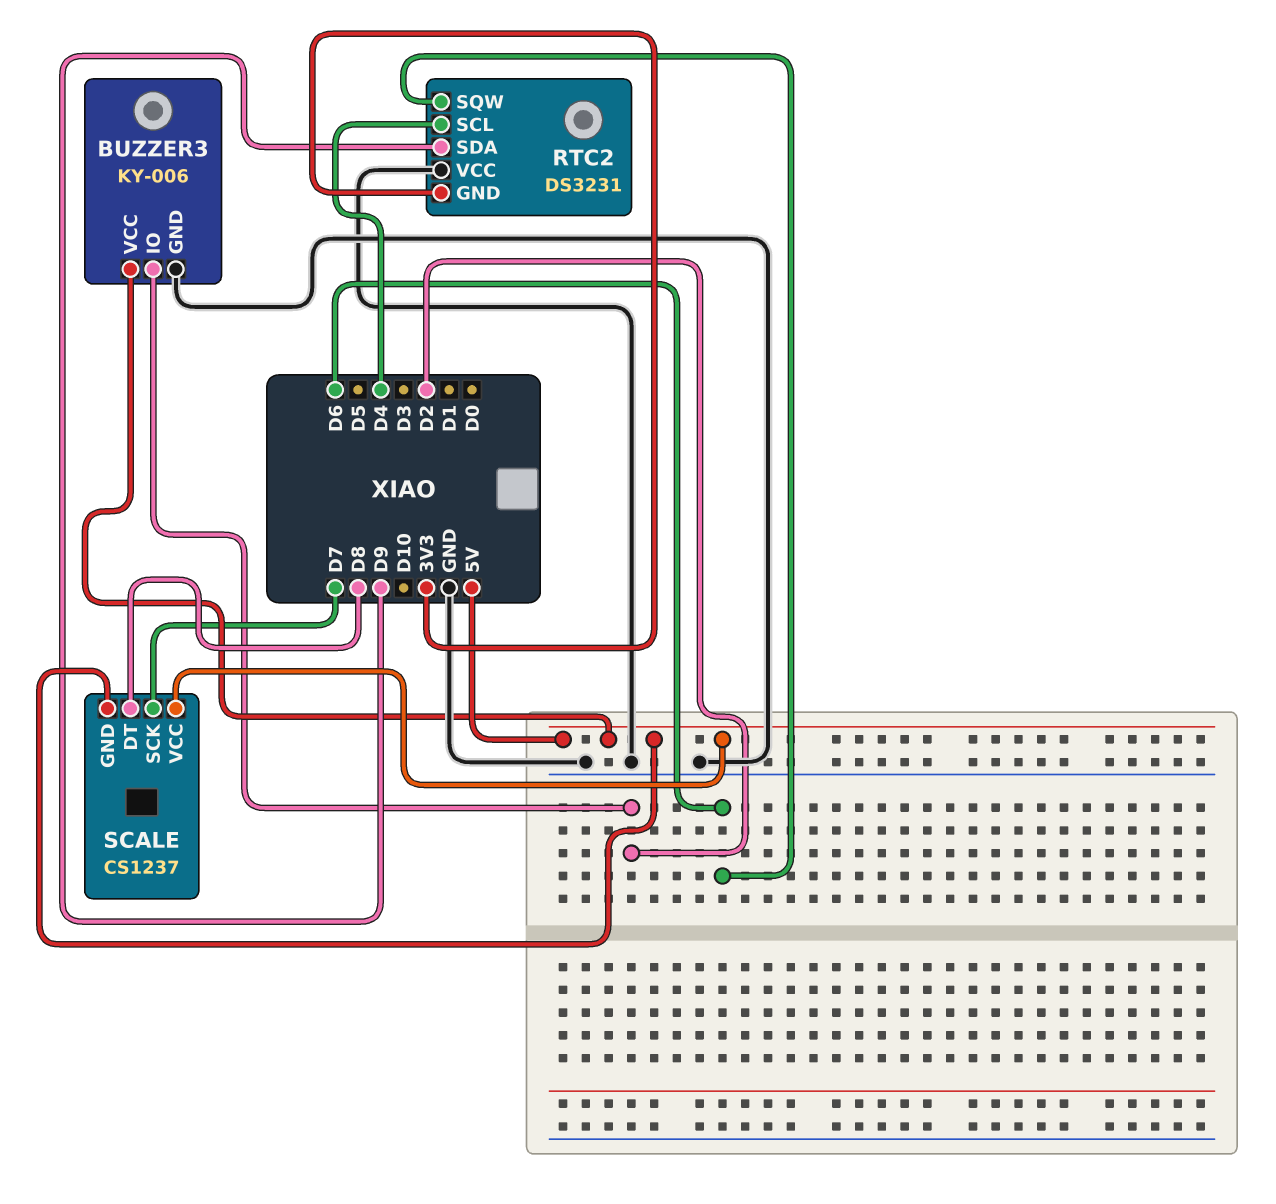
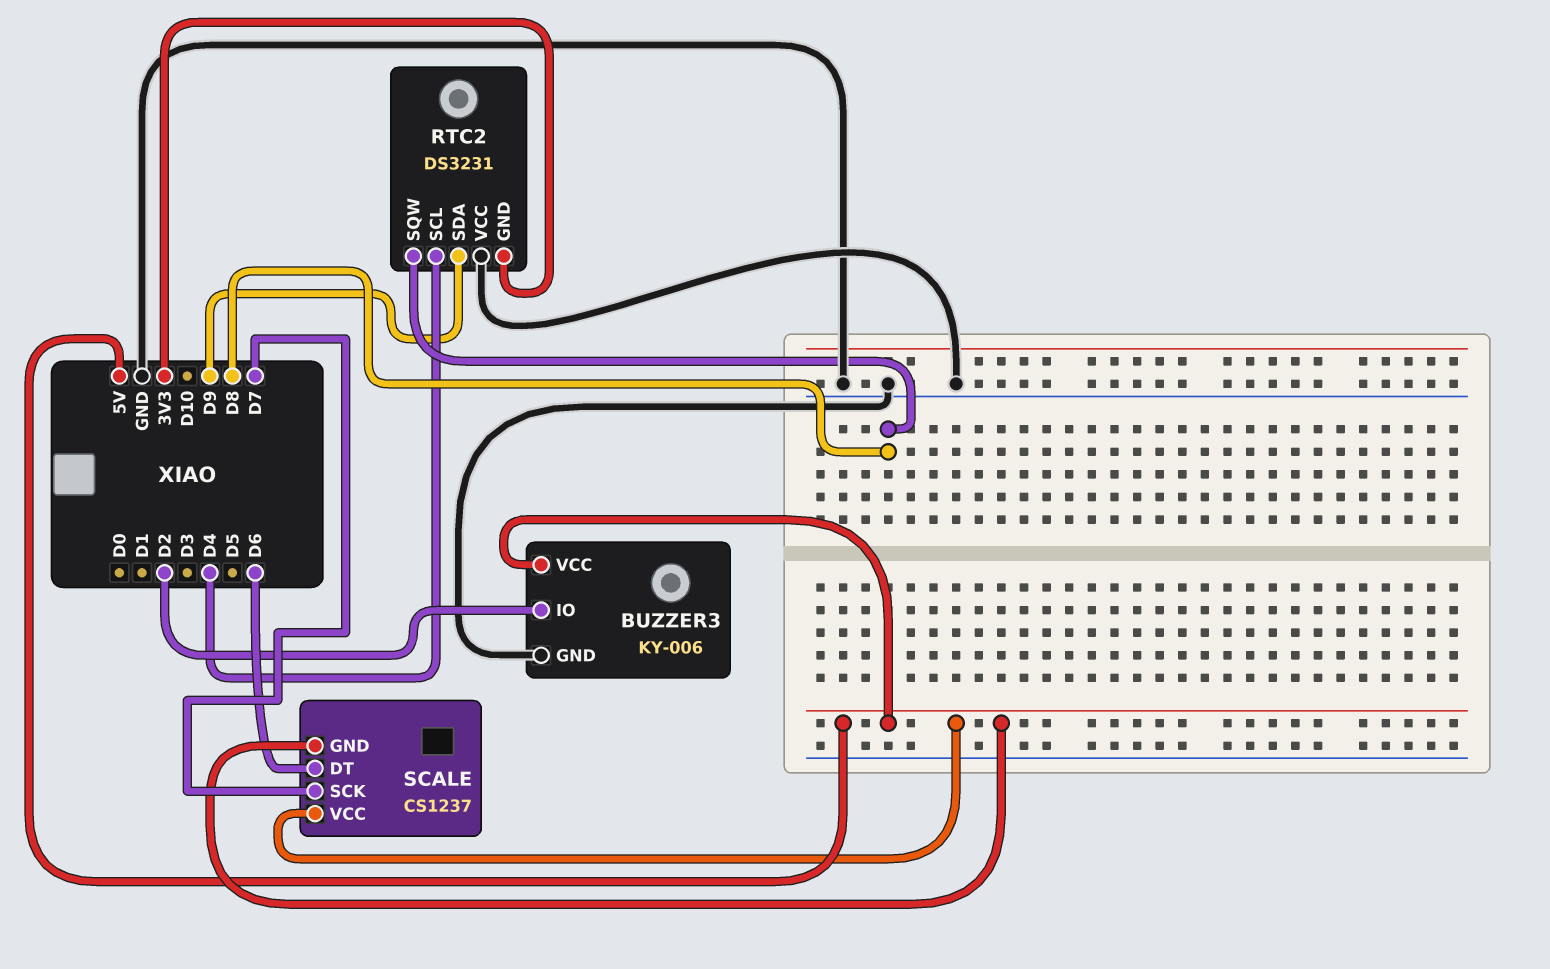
RTC2 pin SQW: D6 -> D8
SCALE pin DT: D8 -> D6

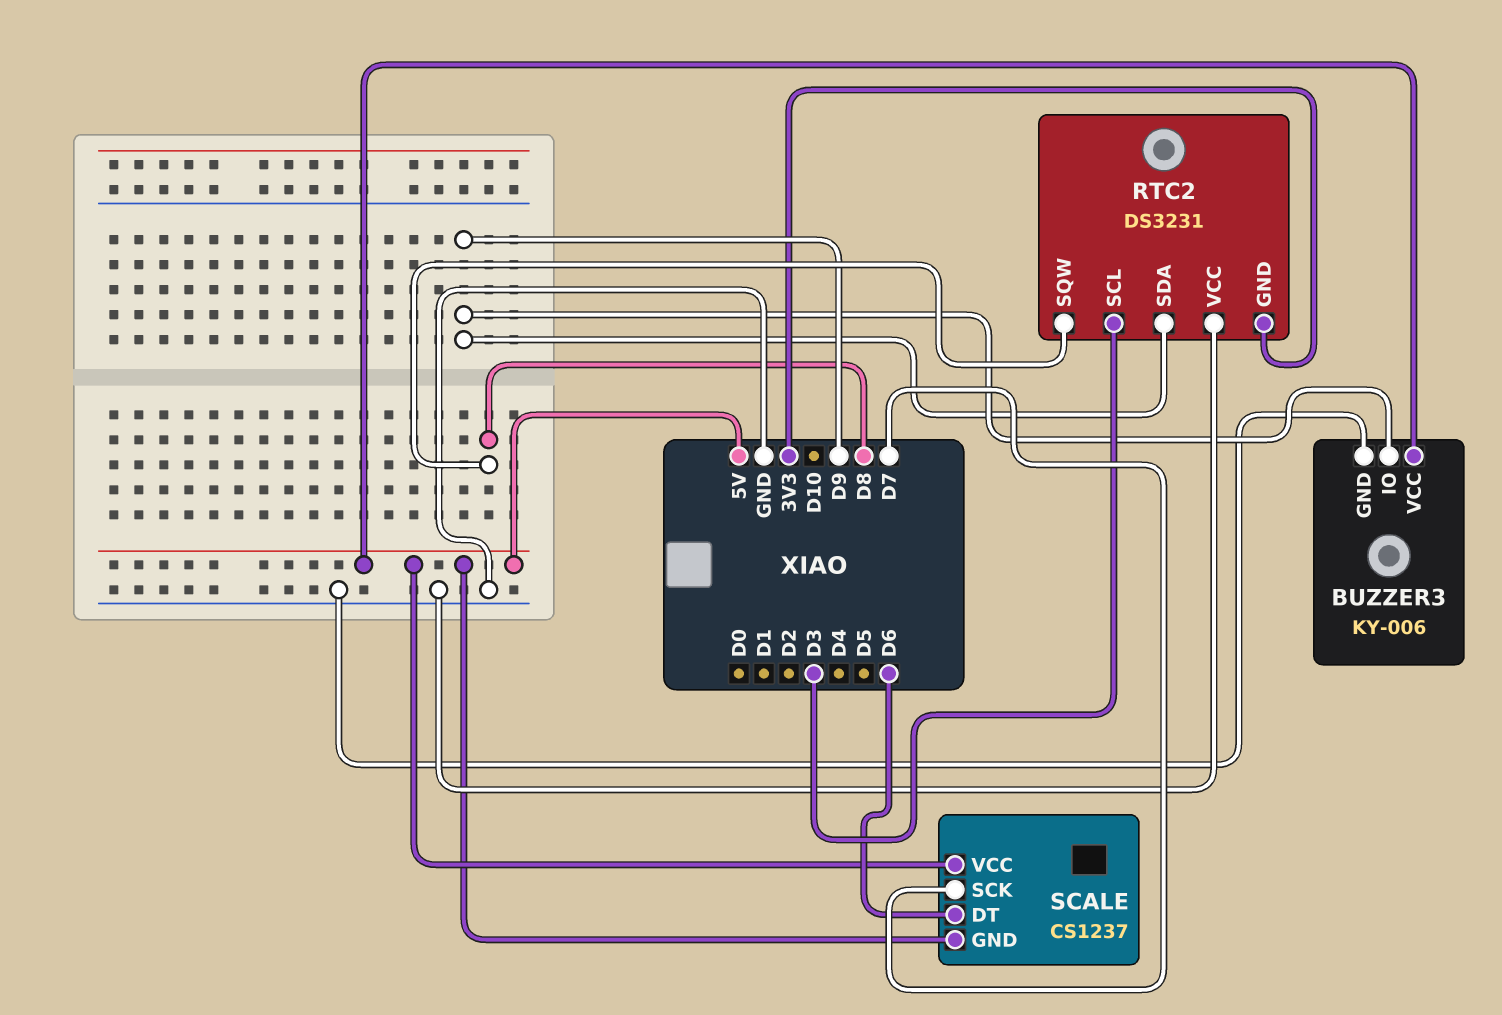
BUZZER3 pin IO: D2 -> D9
RTC2 pin SCL: D4 -> D3

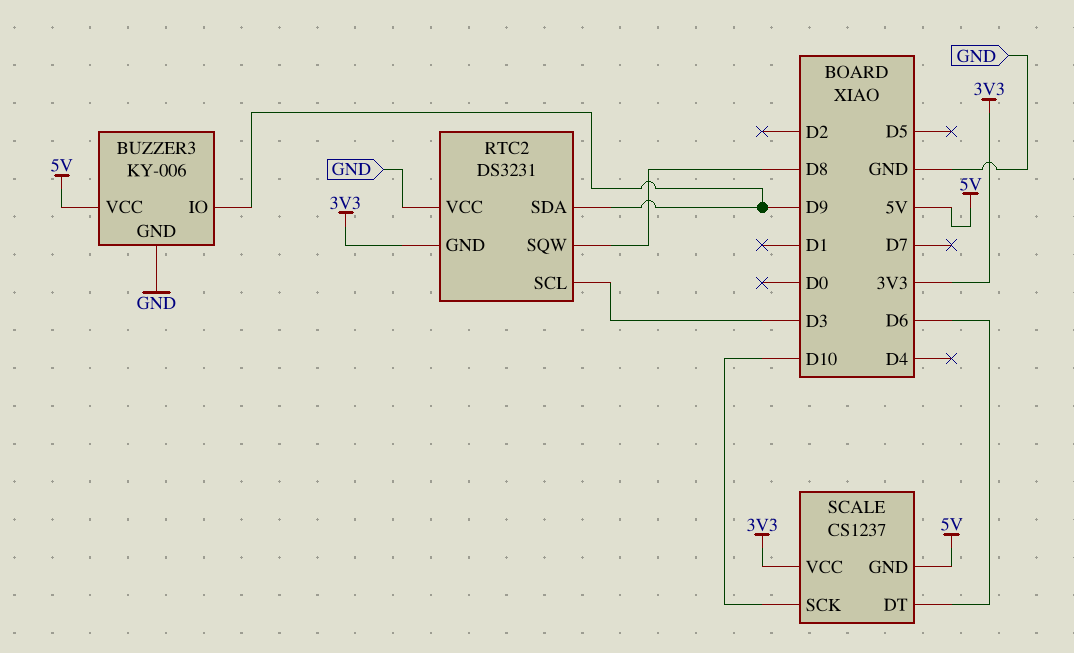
SCALE pin SCK: D7 -> D10
SCALE pin VCC: 5V -> 3V3

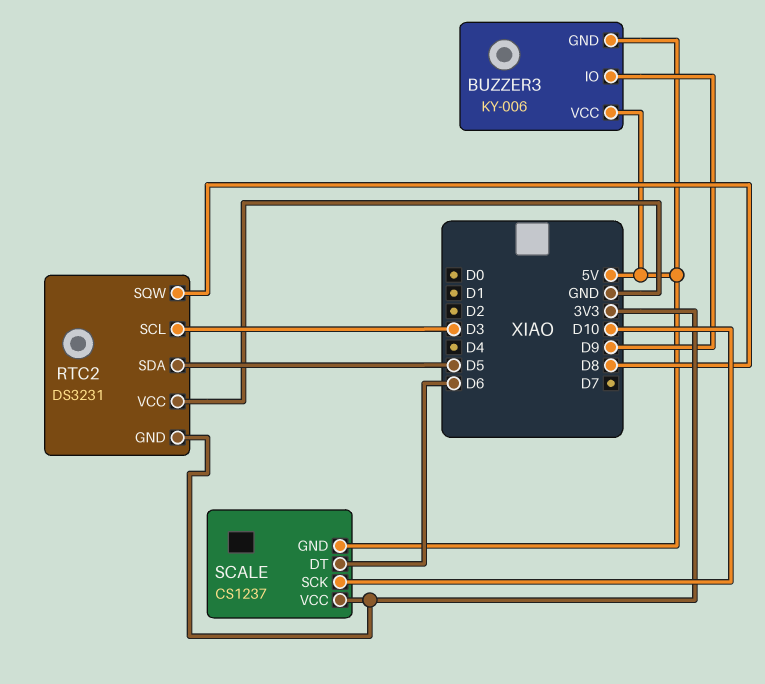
BUZZER3 pin GND: GND -> 5V
RTC2 pin SDA: D9 -> D5

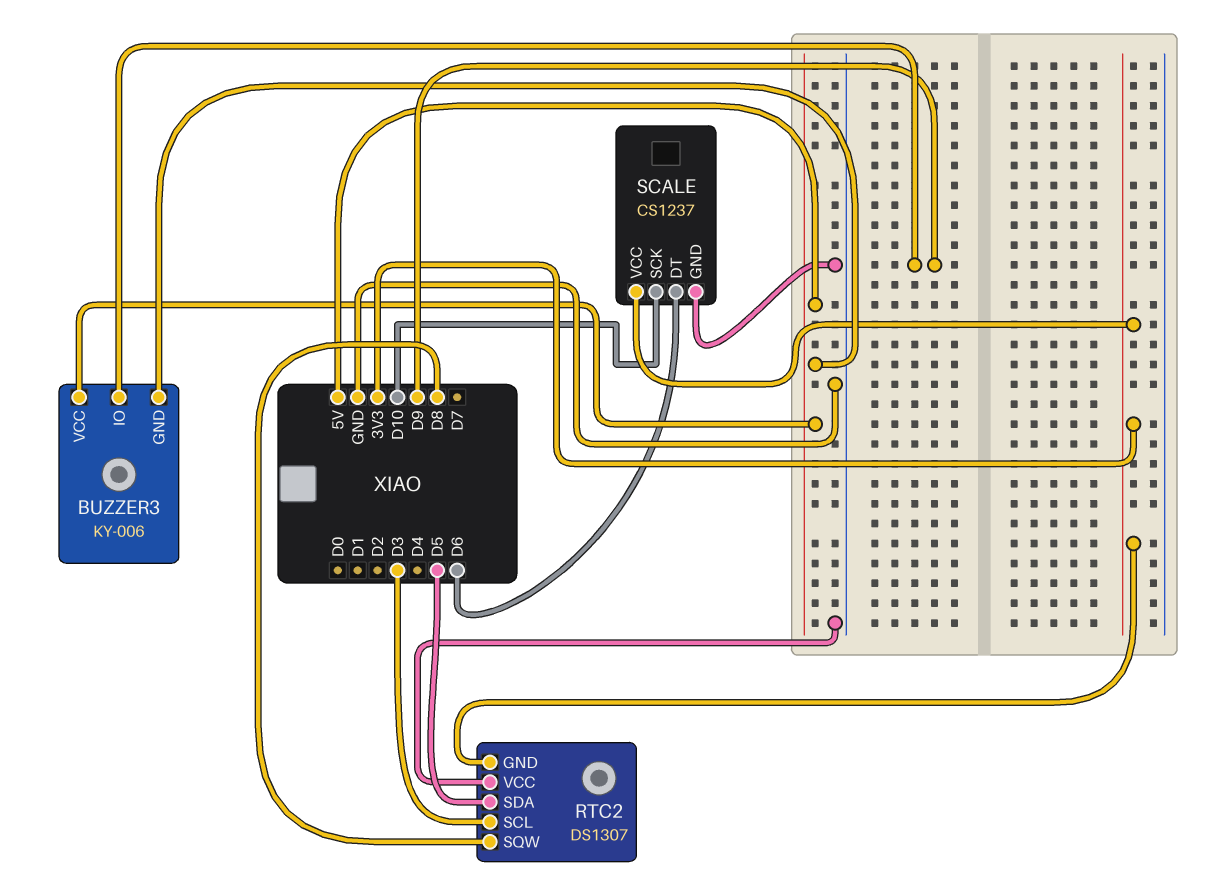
RTC2: DS3231 -> DS1307
SCALE pin GND: 5V -> GND

